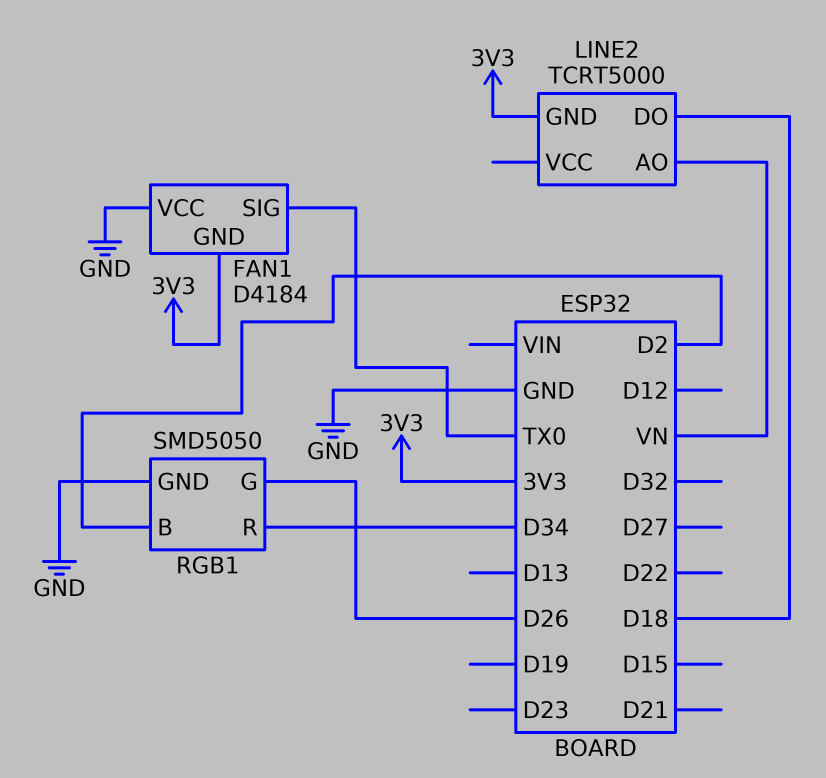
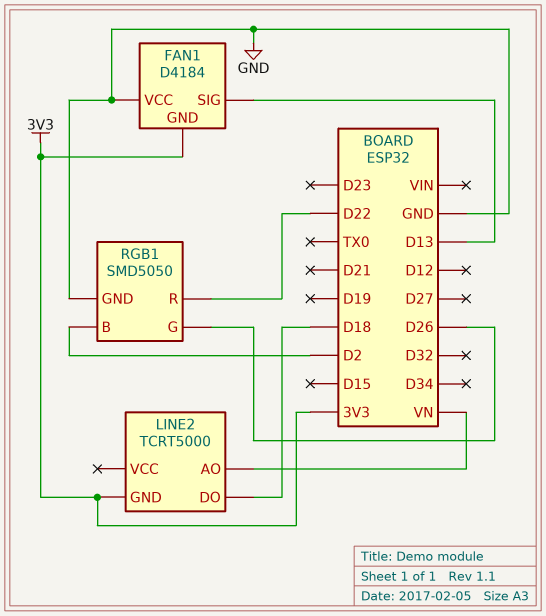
FAN1 pin SIG: TX0 -> D13
RGB1 pin R: D34 -> D22

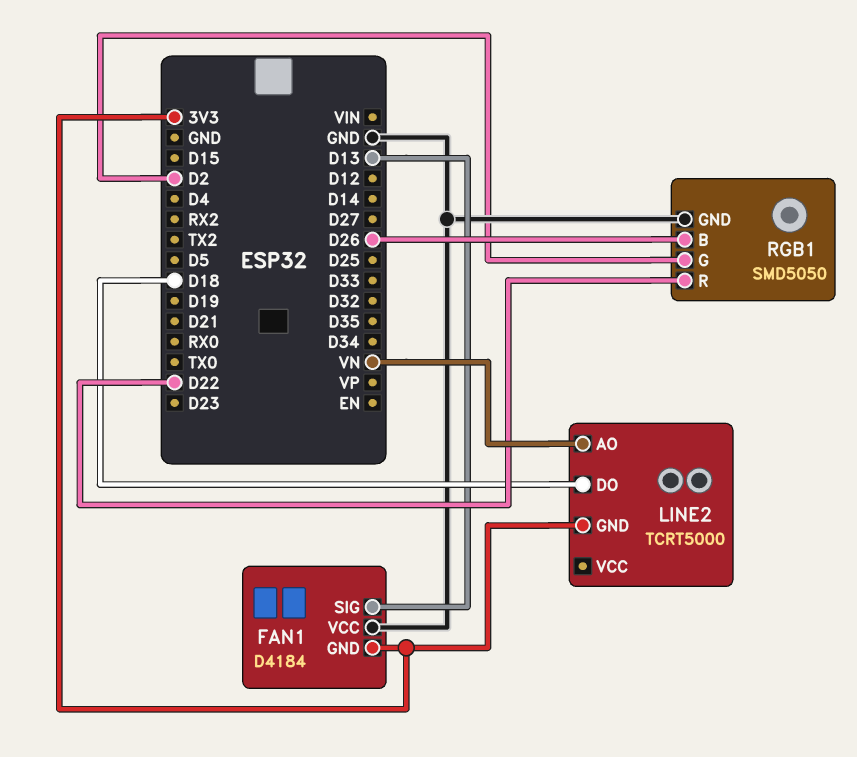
RGB1 pin B: D2 -> D26
RGB1 pin G: D26 -> D2

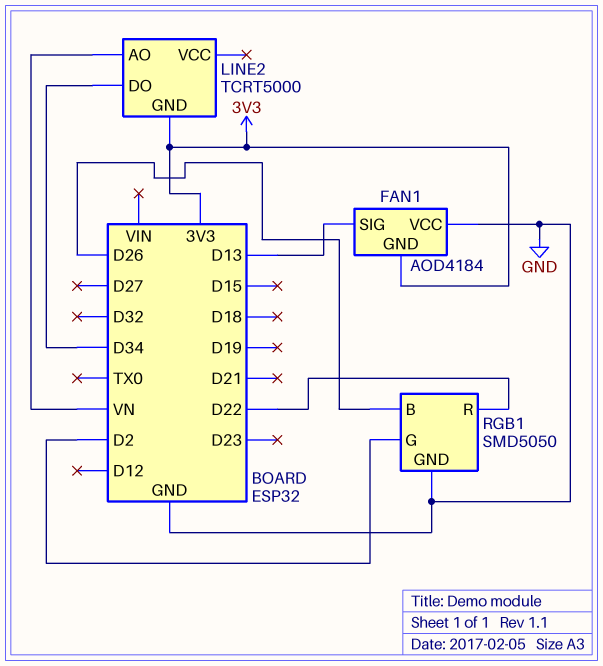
FAN1: D4184 -> AOD4184
LINE2 pin DO: D18 -> D34

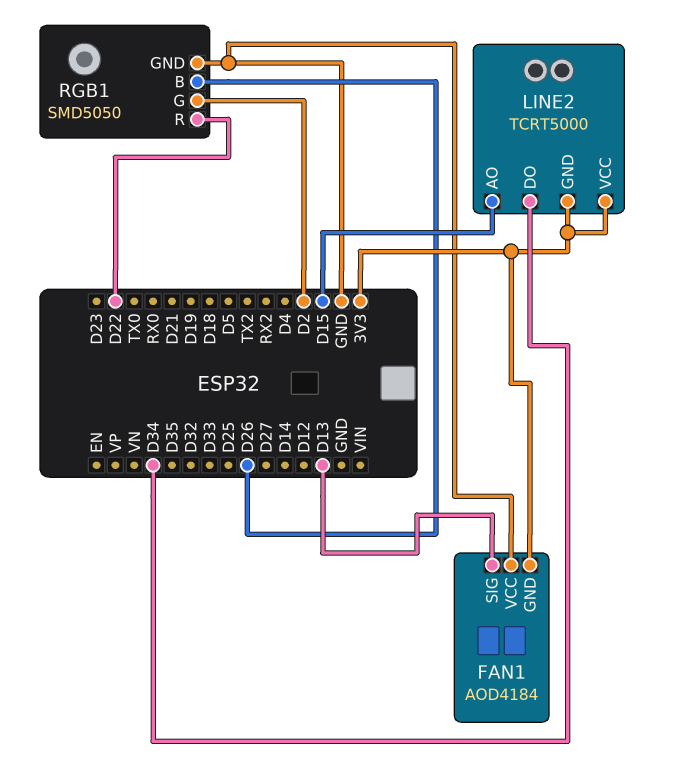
LINE2 pin AO: VN -> D15
LINE2 pin VCC: none -> 3V3

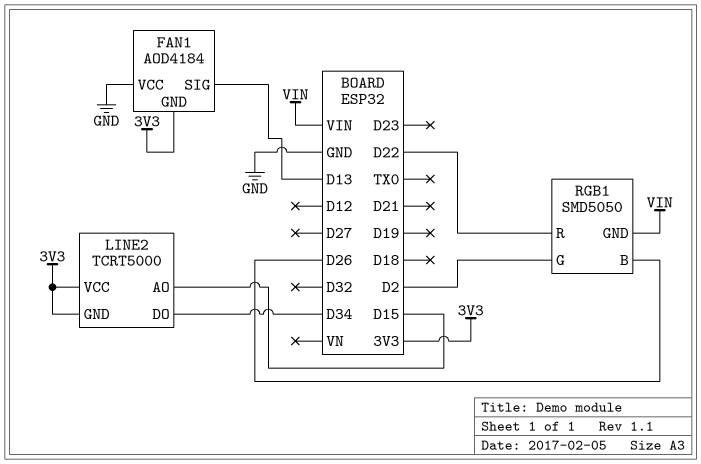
RGB1 pin GND: GND -> VIN

